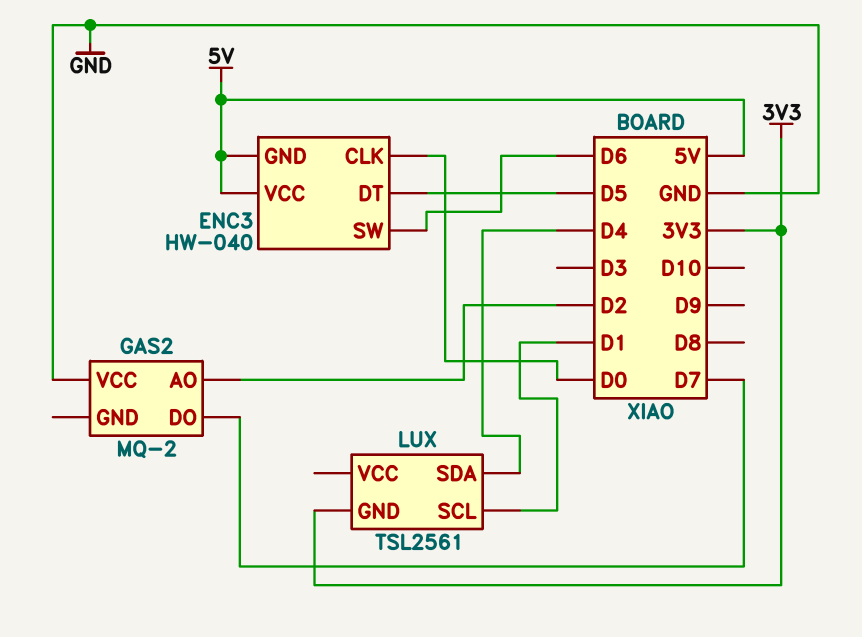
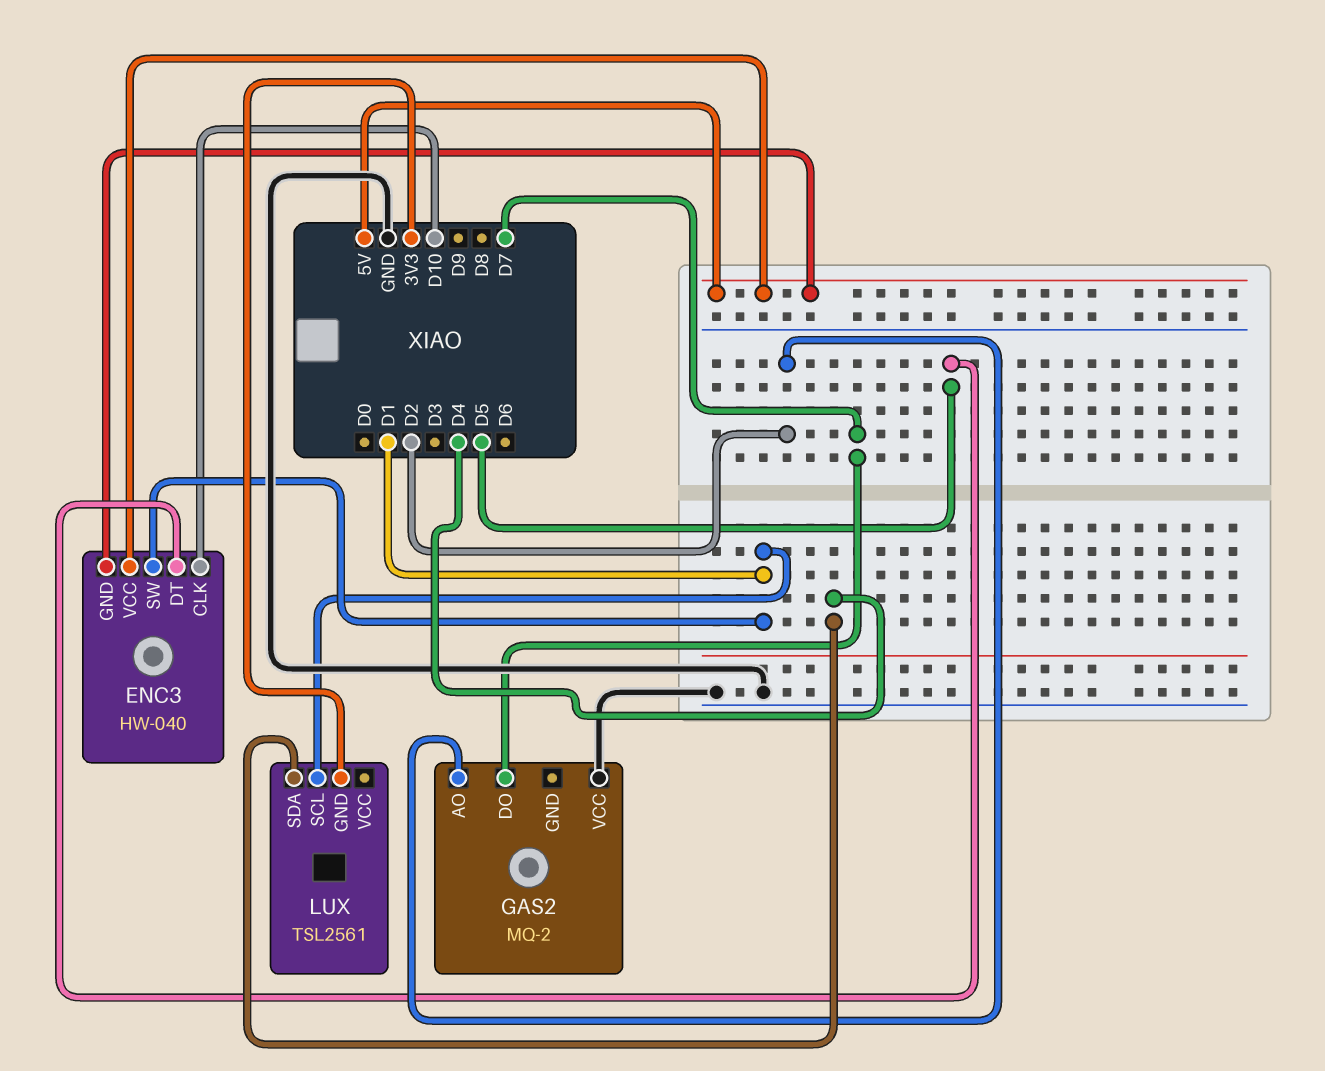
ENC3 pin CLK: D0 -> D10
ENC3 pin SW: D6 -> D1

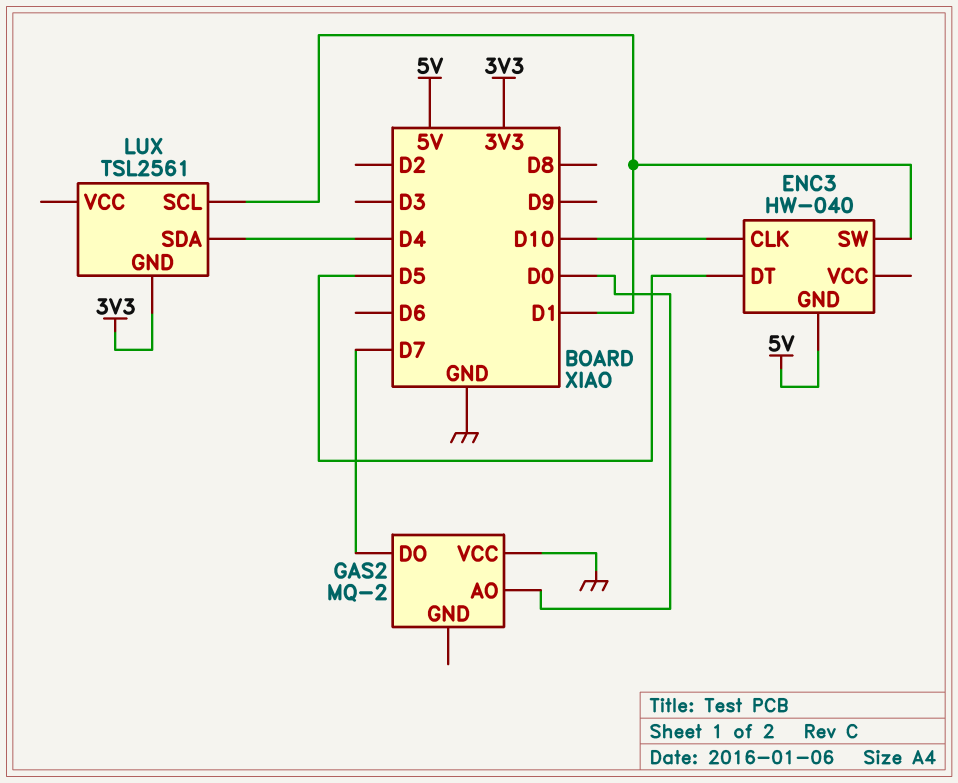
ENC3 pin VCC: 5V -> none
GAS2 pin AO: D2 -> D0

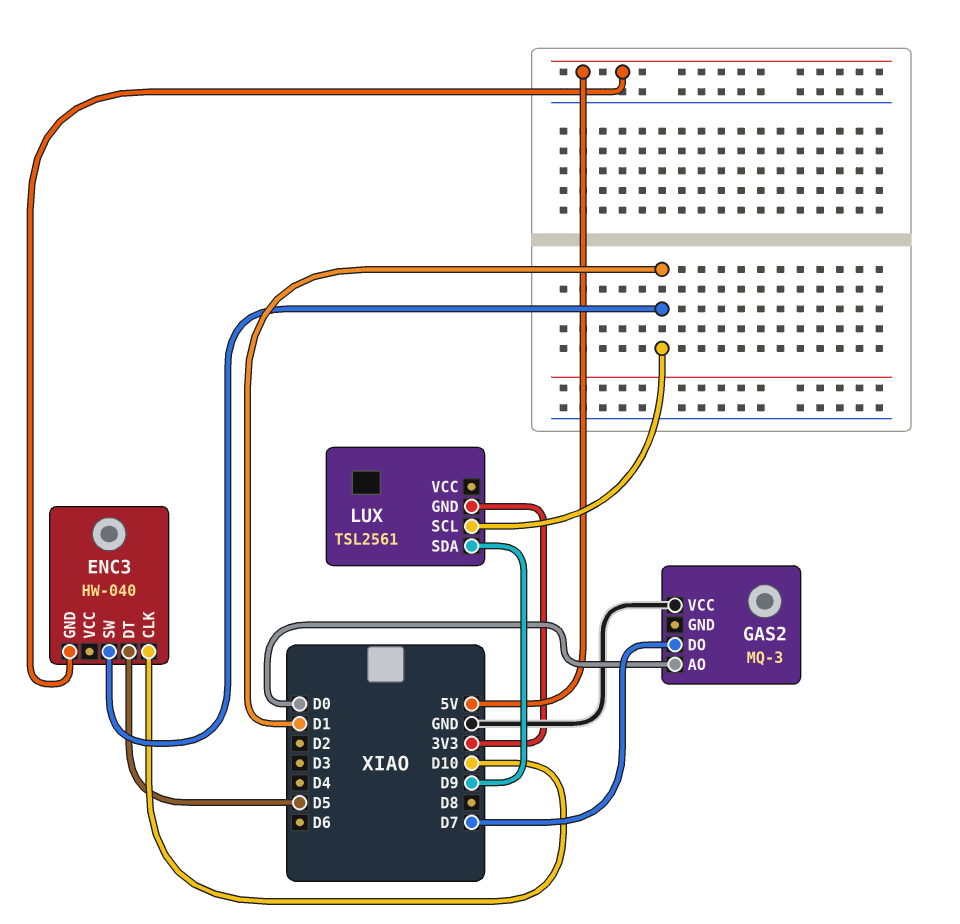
GAS2: MQ-2 -> MQ-3
LUX pin SDA: D4 -> D9

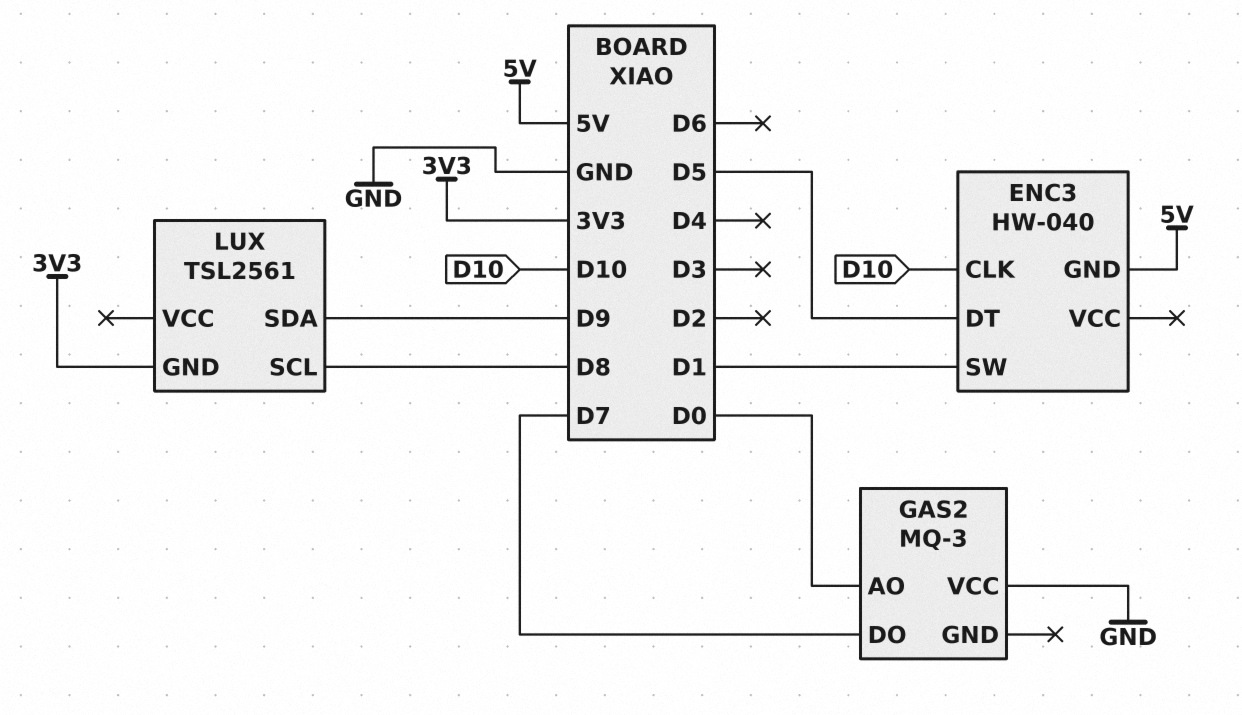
LUX pin SCL: D1 -> D8

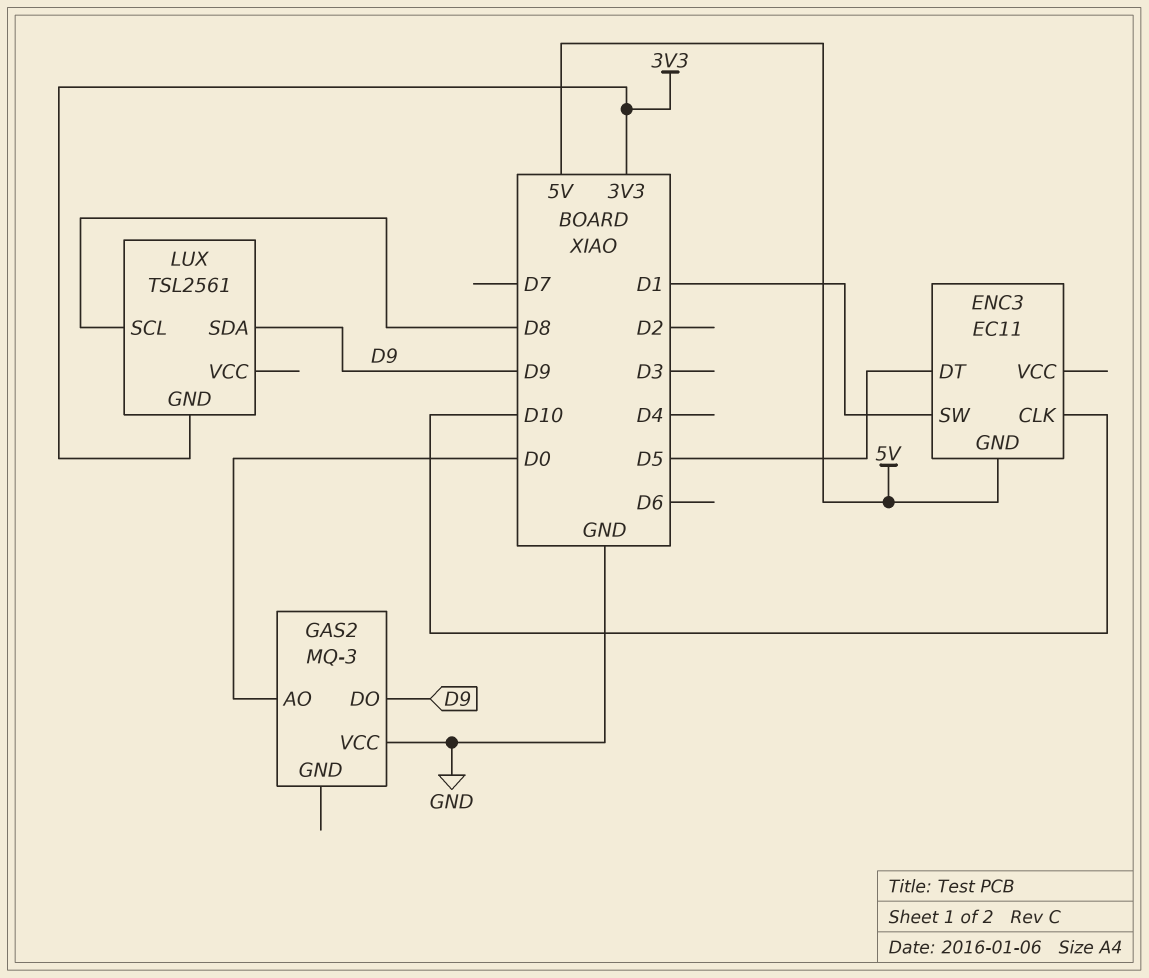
ENC3: HW-040 -> EC11
GAS2 pin DO: D7 -> D9

